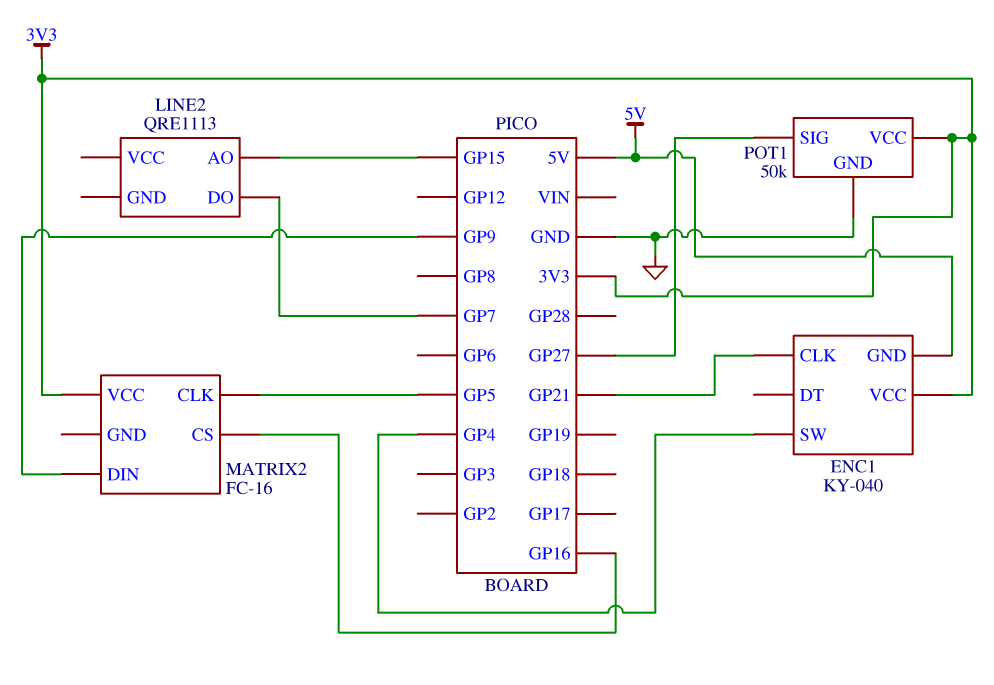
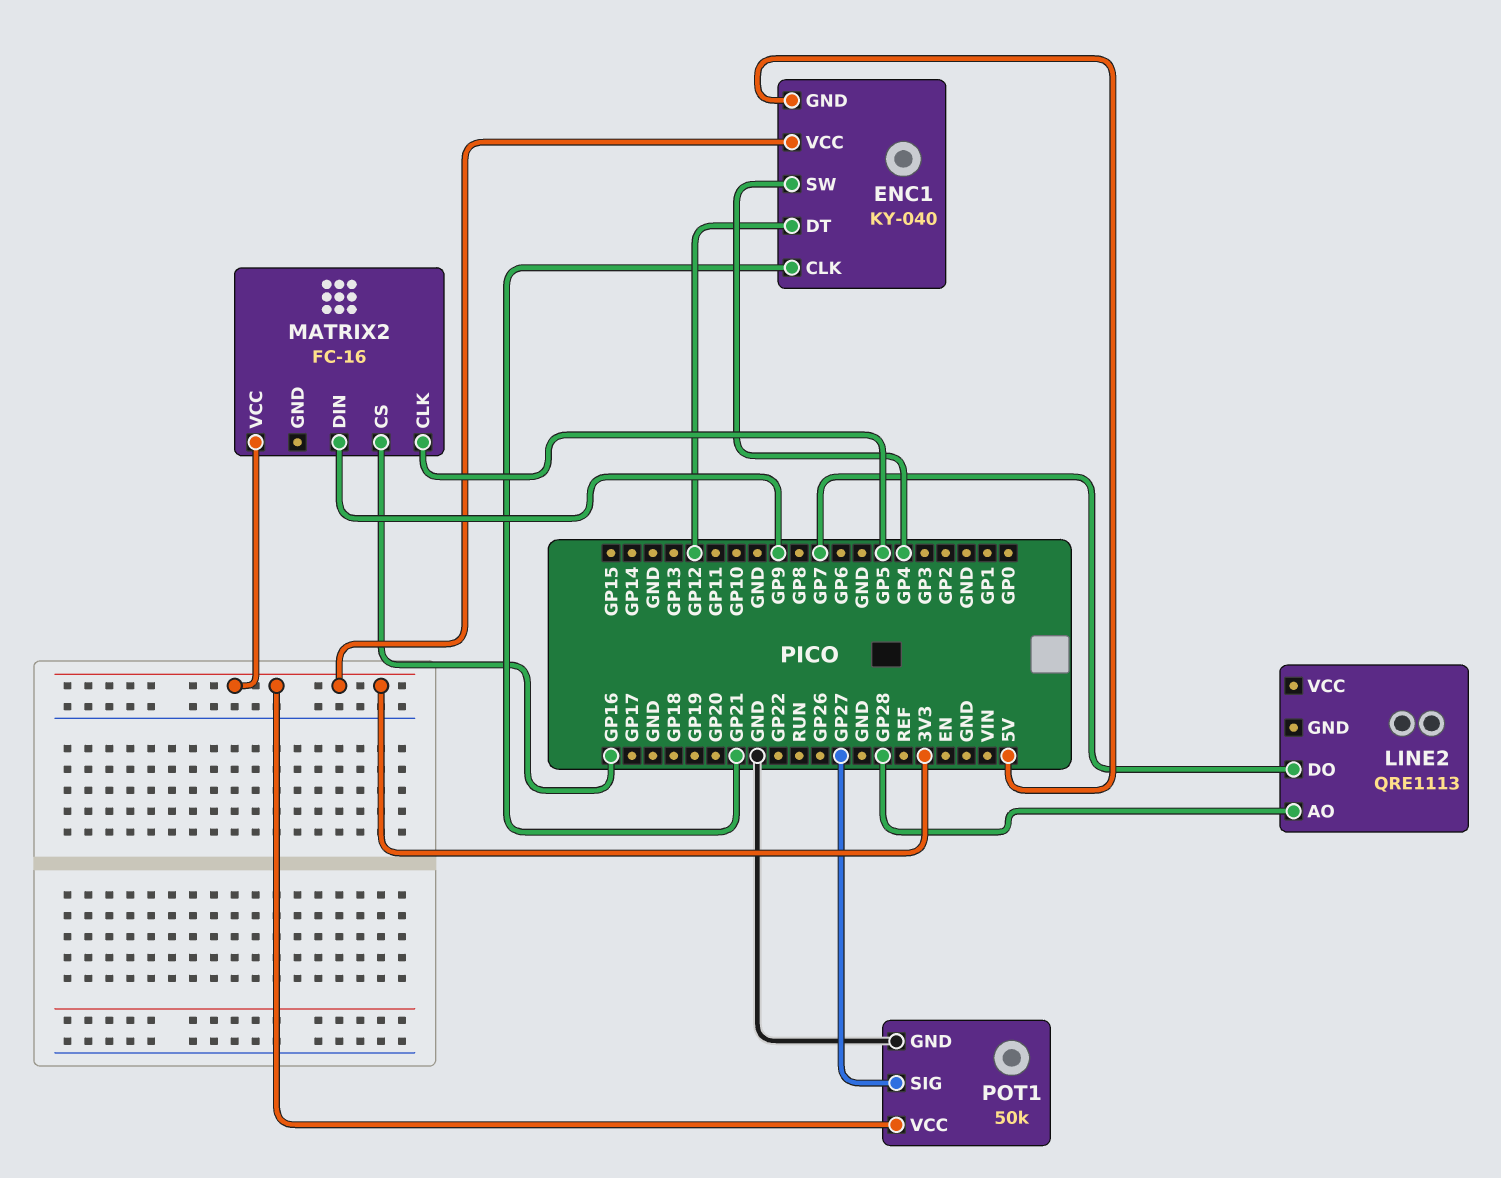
ENC1 pin DT: none -> GP12
LINE2 pin AO: GP15 -> GP28

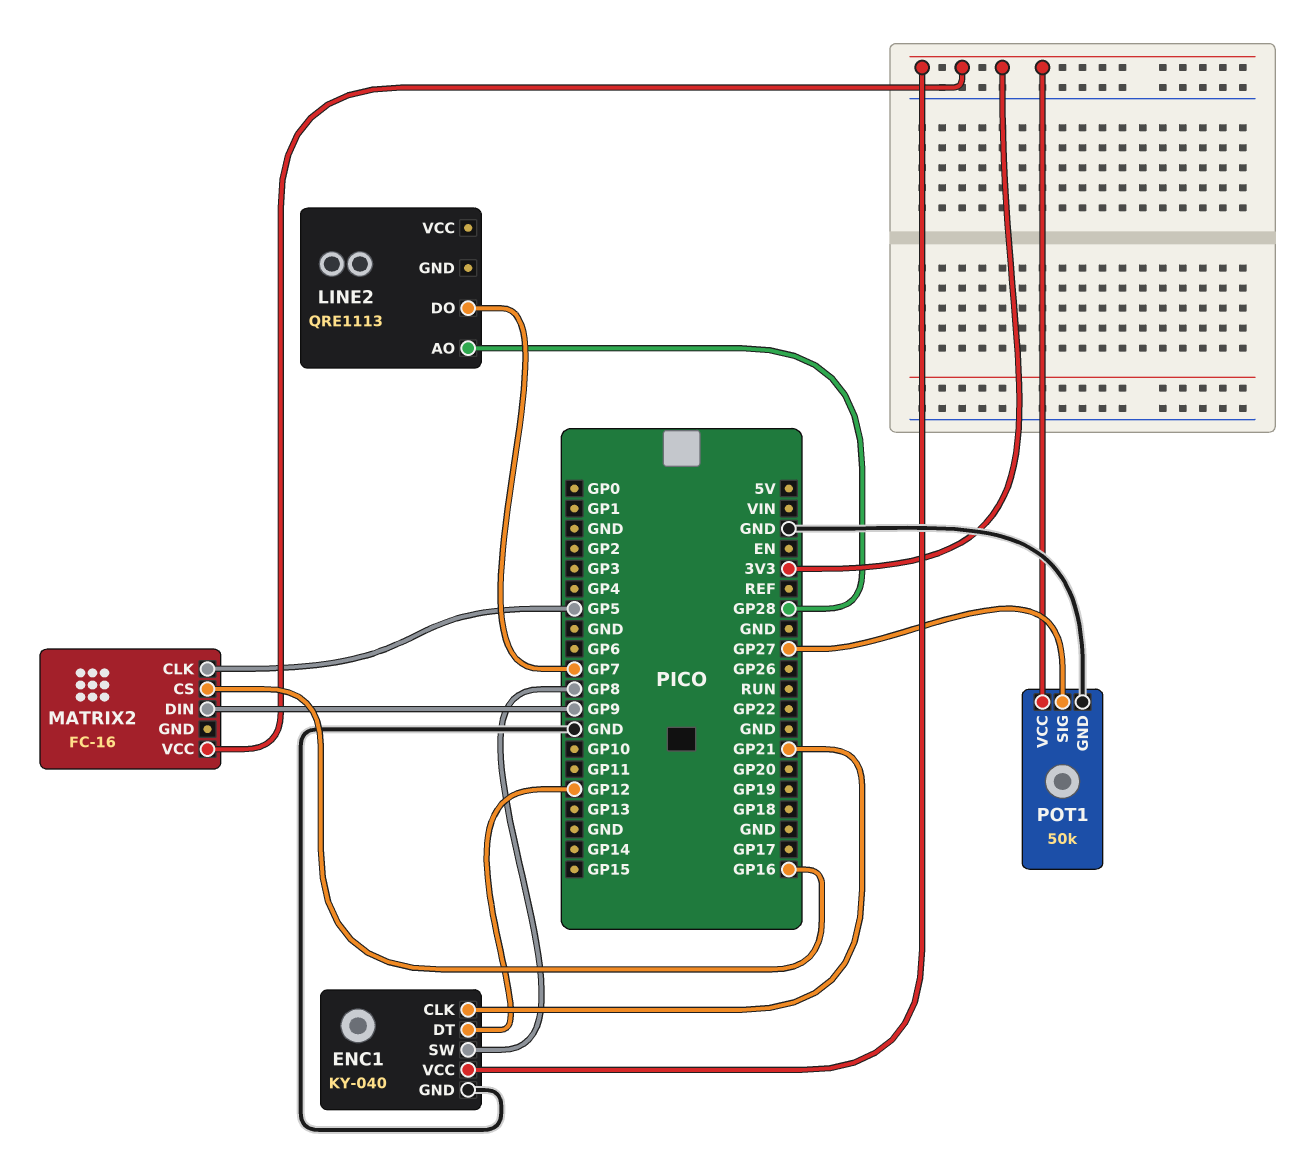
ENC1 pin GND: 5V -> GND
ENC1 pin SW: GP4 -> GP8

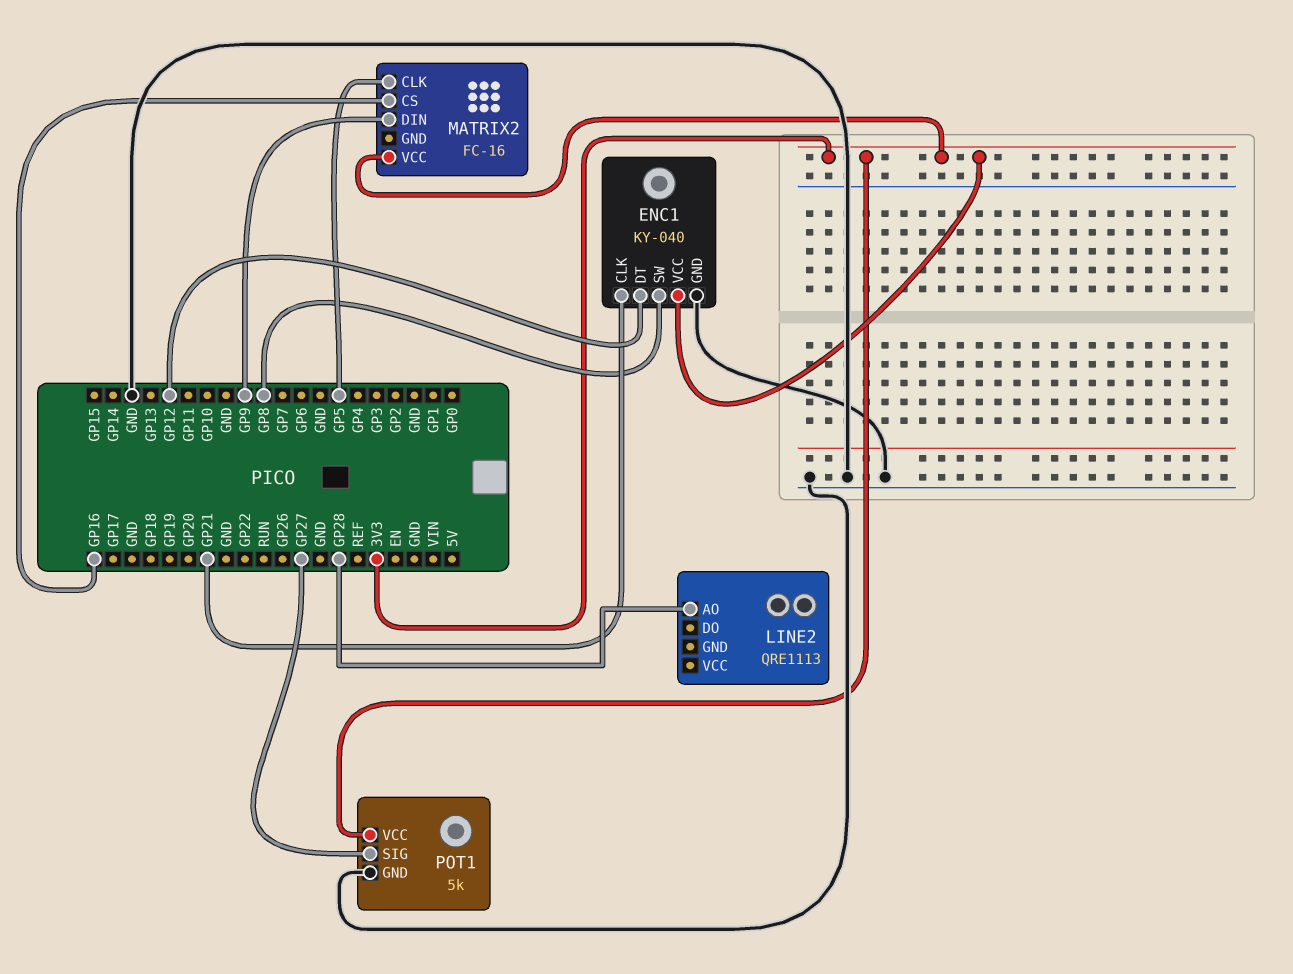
LINE2 pin DO: GP7 -> none
POT1: 50k -> 5k

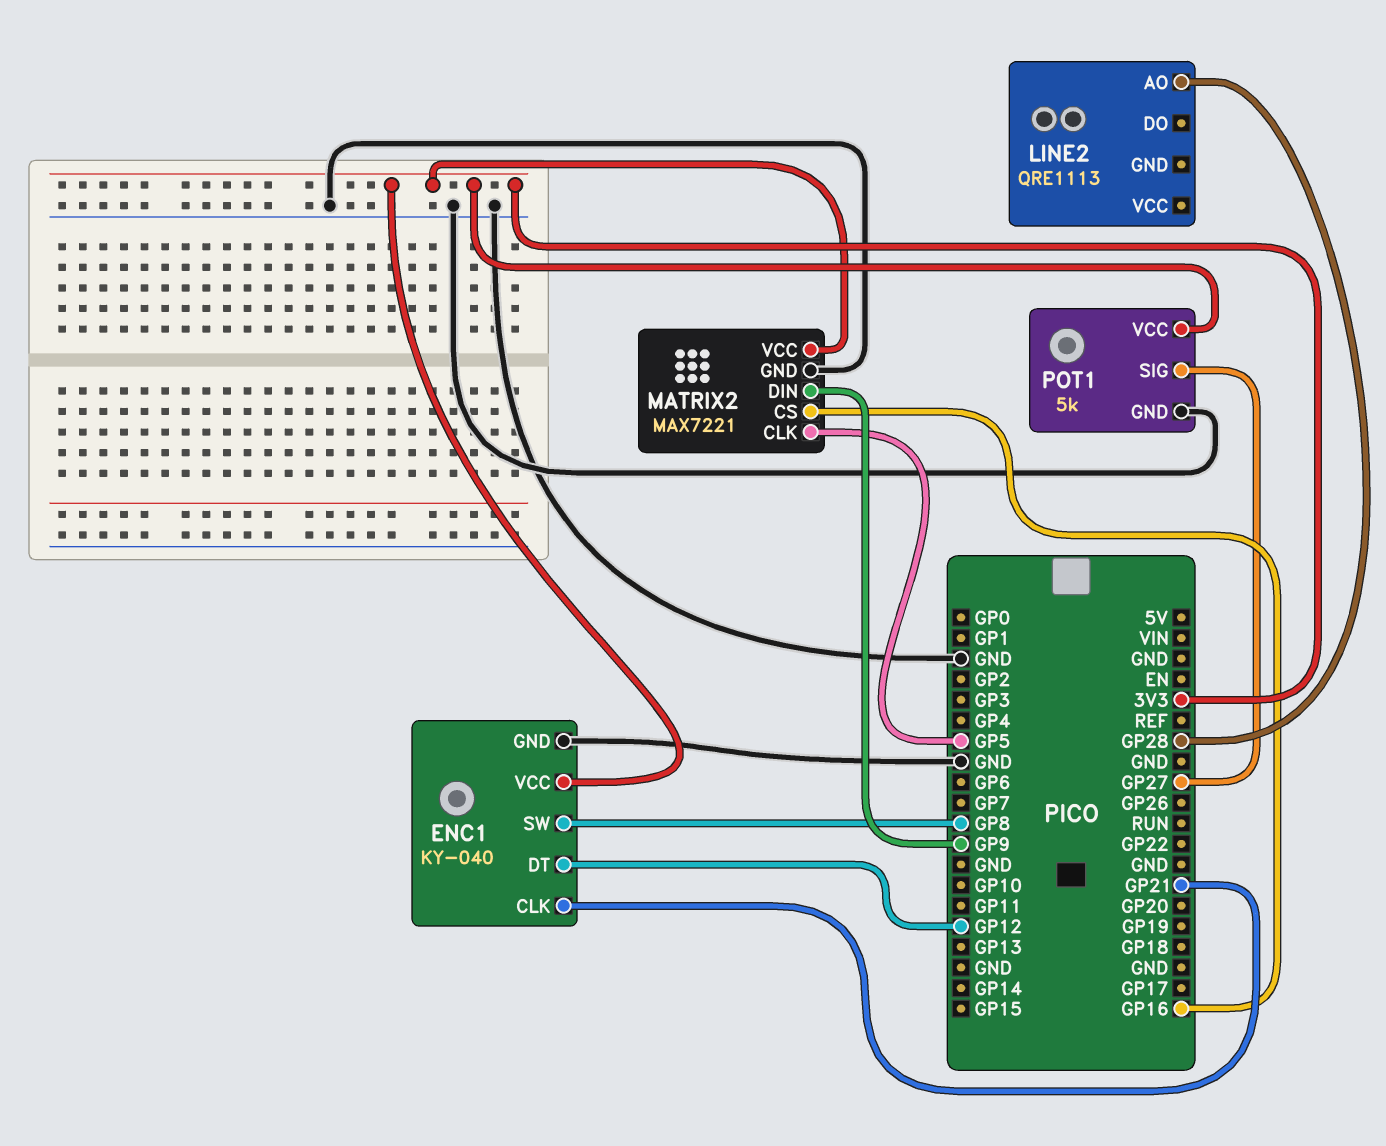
MATRIX2: FC-16 -> MAX7221
MATRIX2 pin GND: none -> GND

